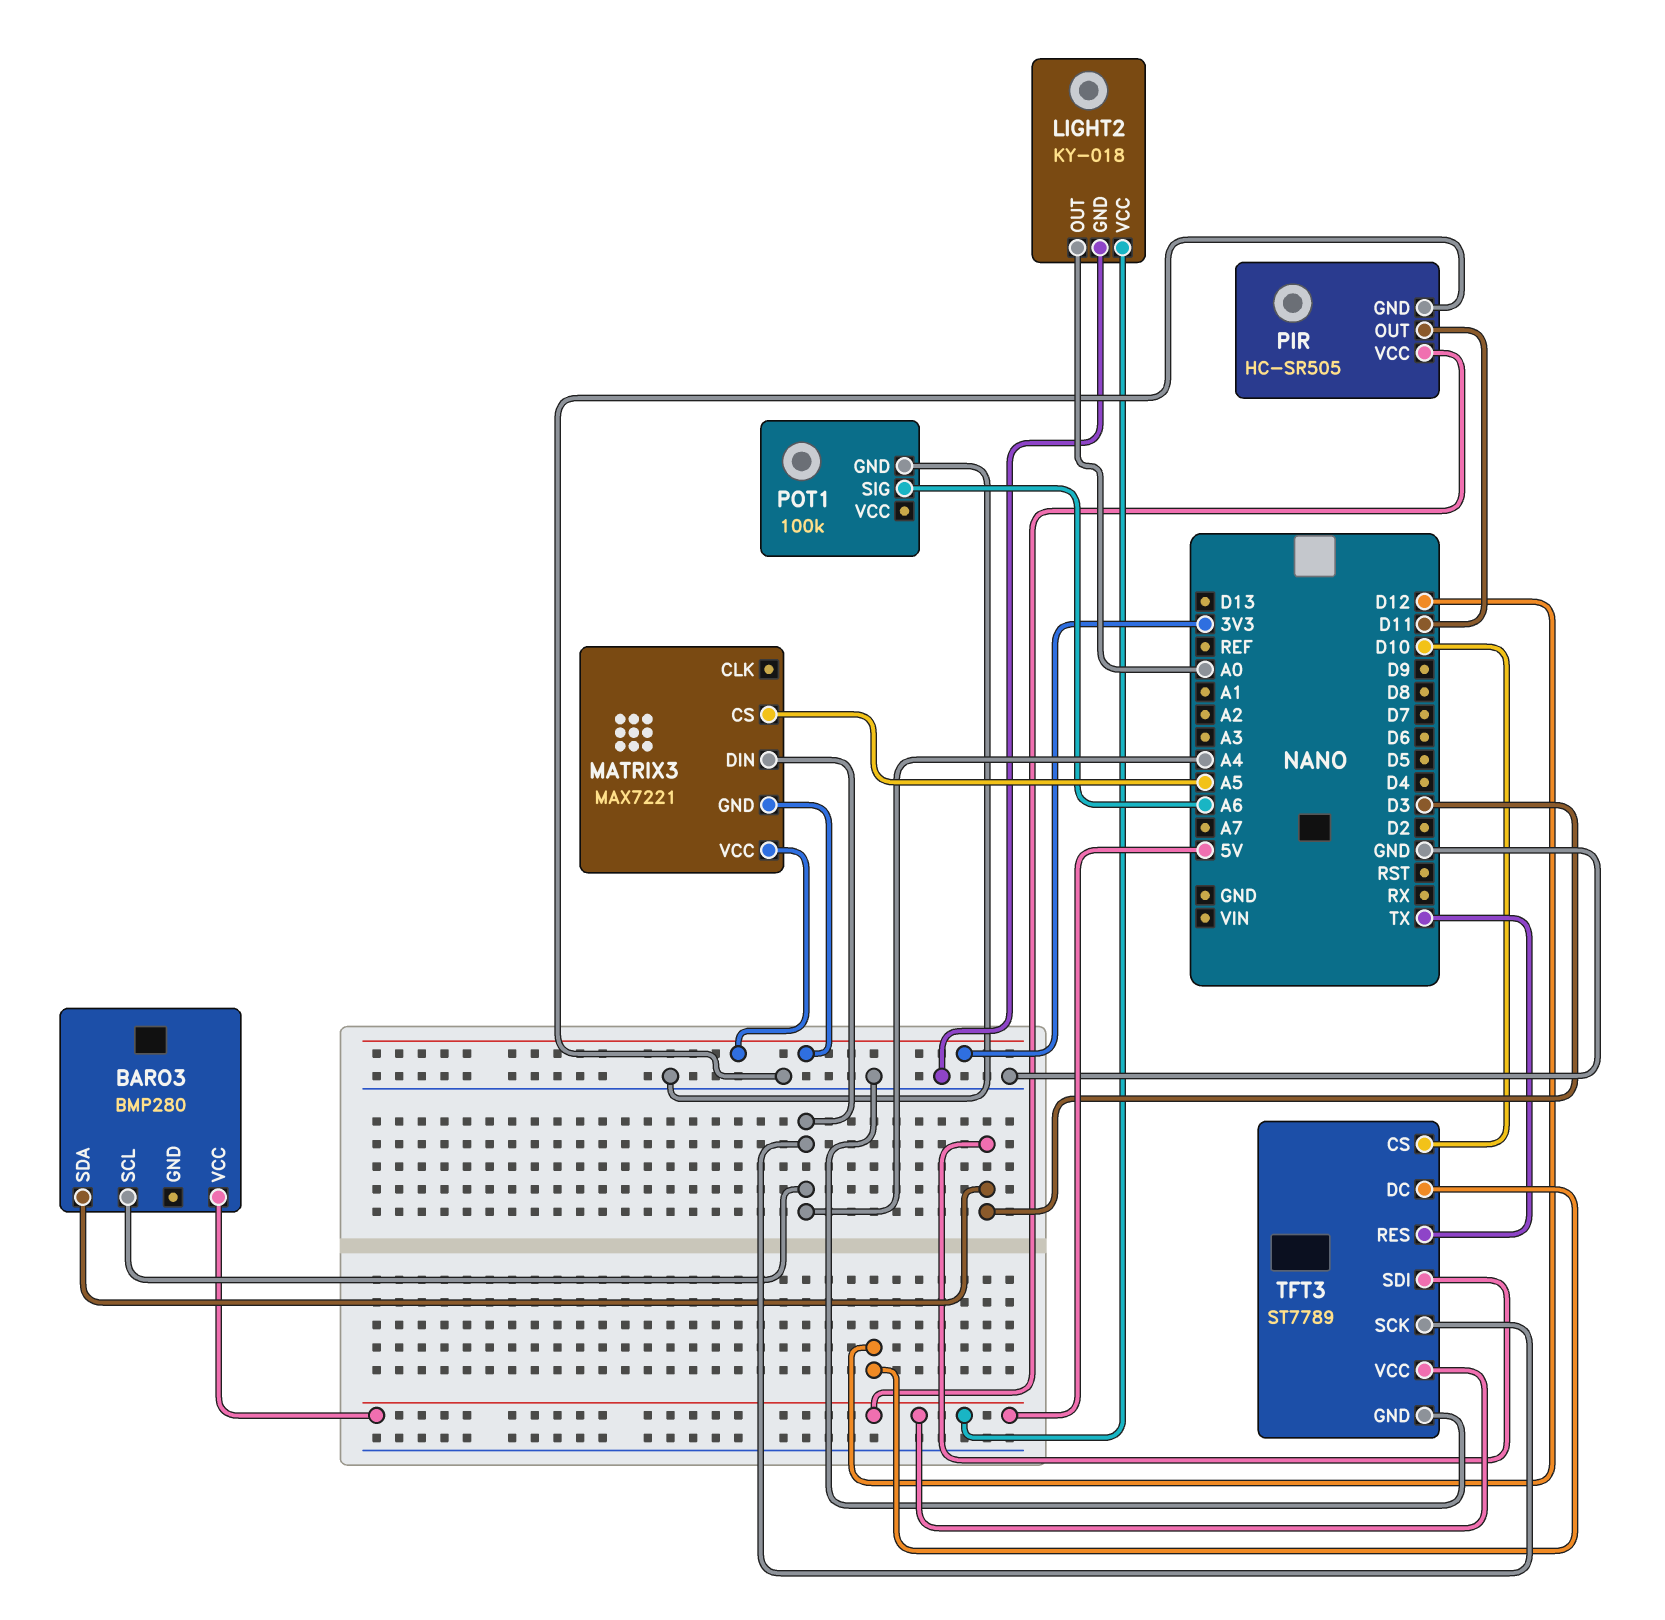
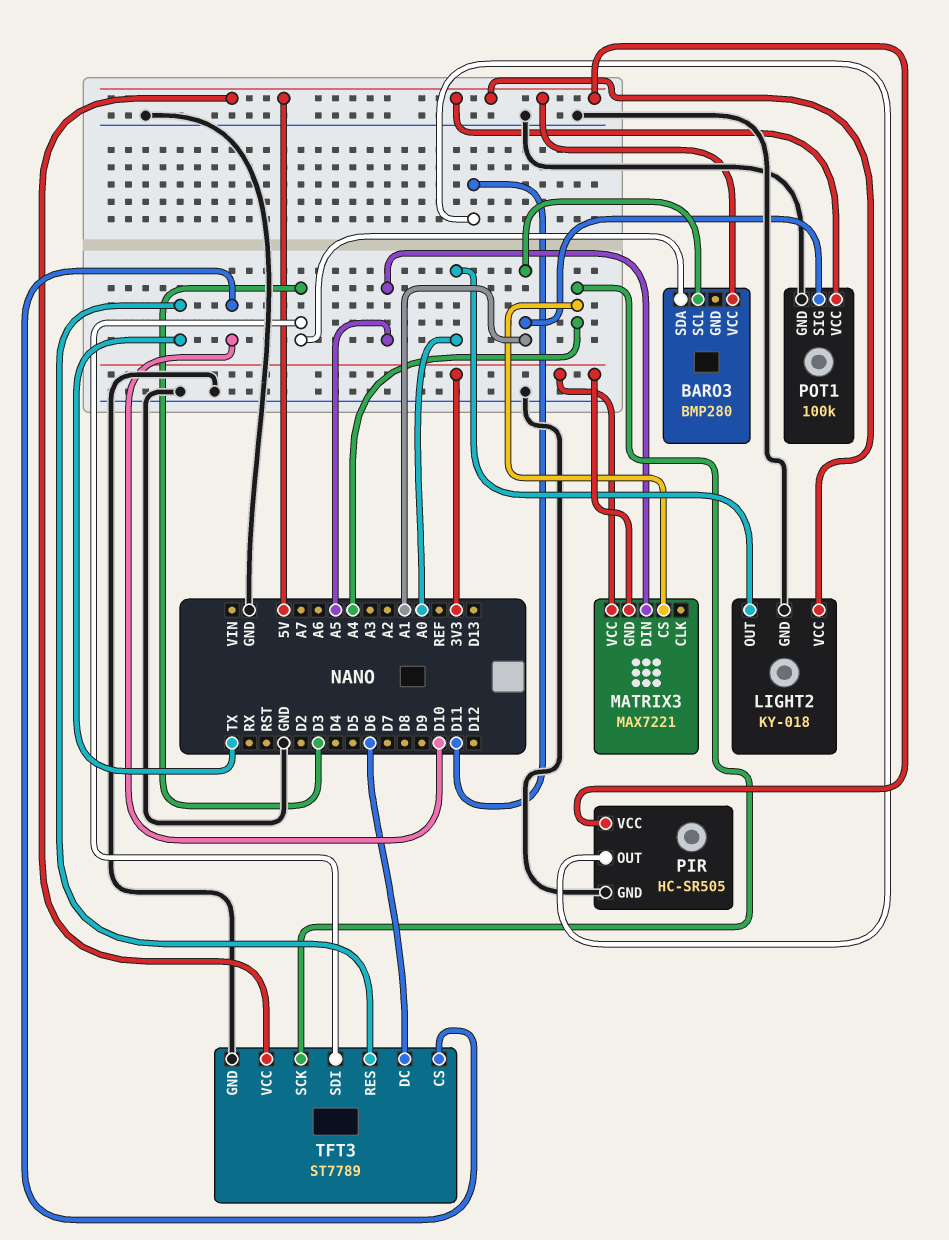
BARO3 pin SCL: A4 -> A1
MATRIX3 pin CS: A5 -> A4
MATRIX3 pin DIN: A4 -> A5
POT1 pin SIG: A6 -> A1
POT1 pin VCC: none -> 5V
TFT3 pin DC: D12 -> D6

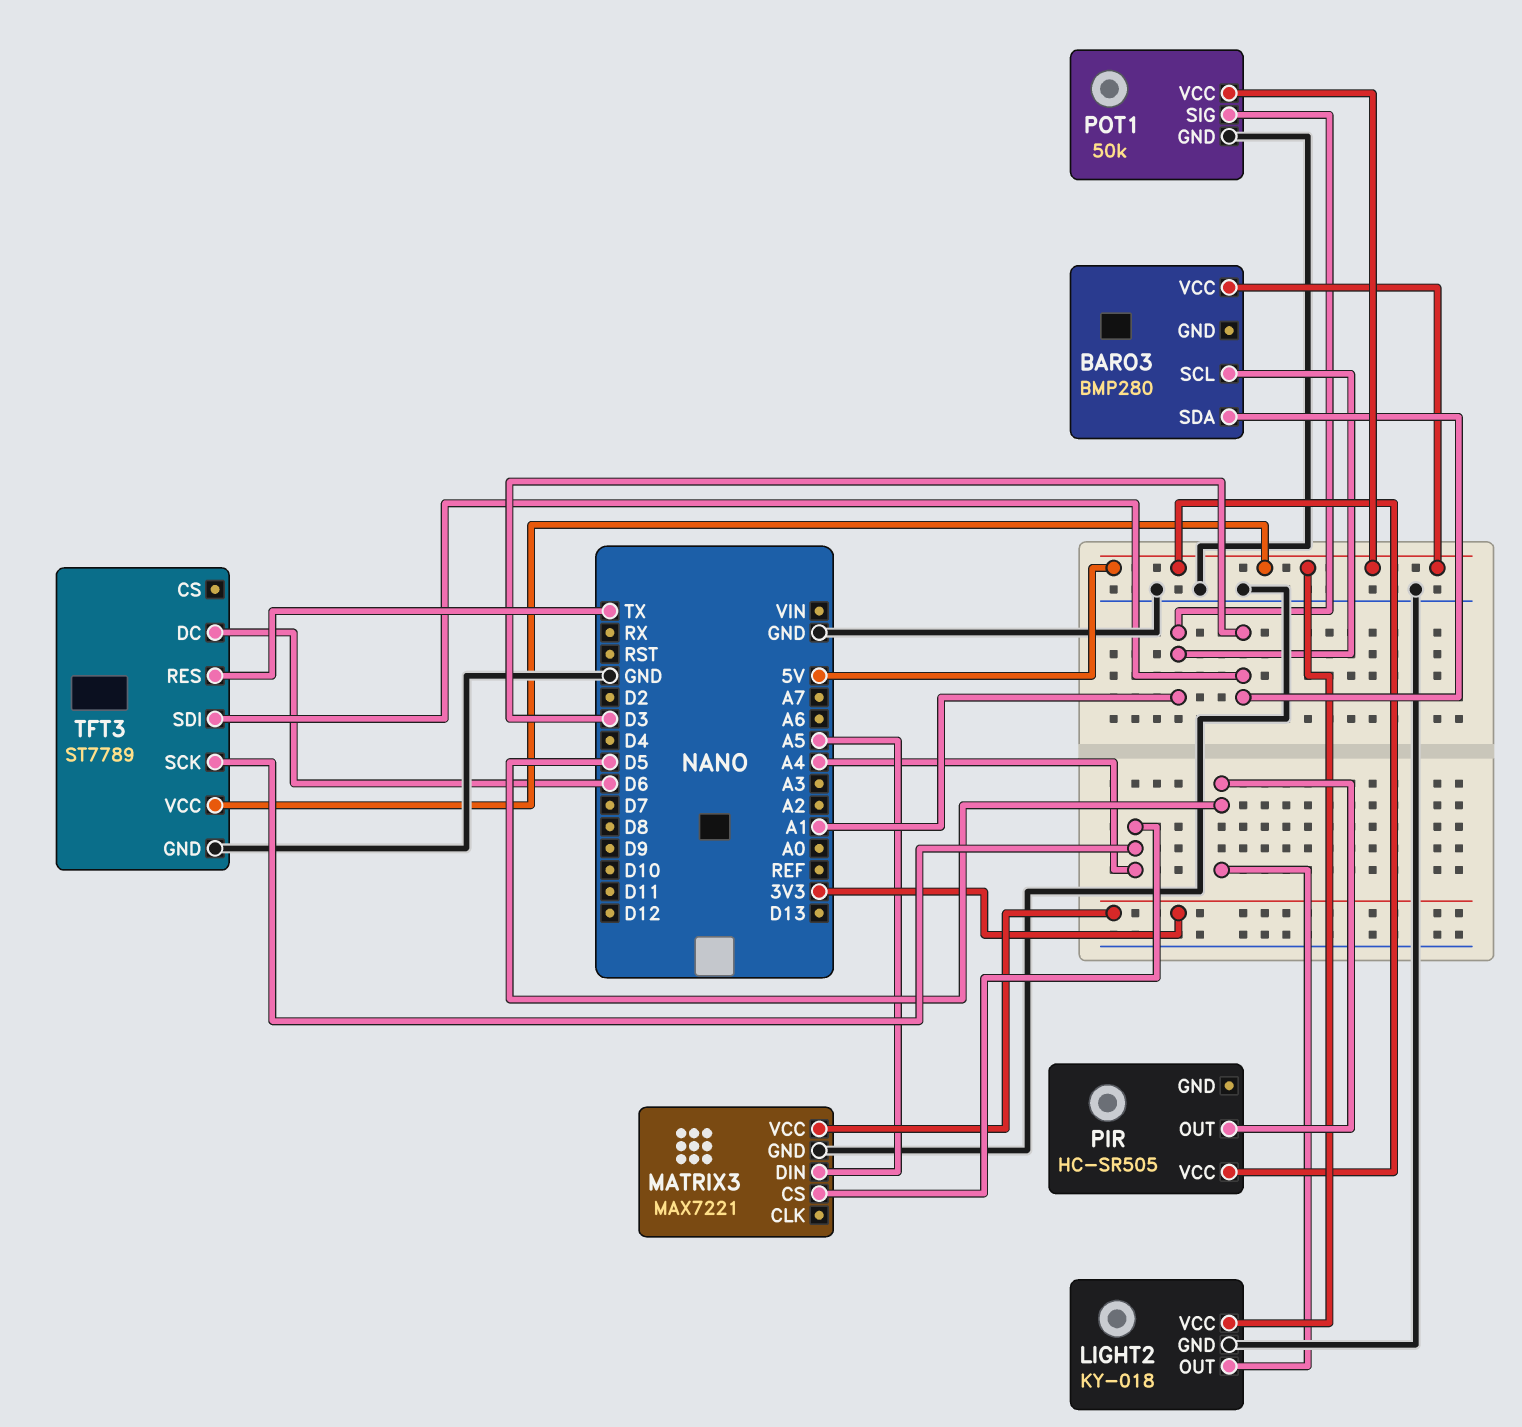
LIGHT2 pin OUT: A0 -> D5
MATRIX3 pin GND: 3V3 -> GND
PIR pin GND: GND -> none
PIR pin OUT: D11 -> D5
POT1: 100k -> 50k
TFT3 pin CS: D10 -> none

